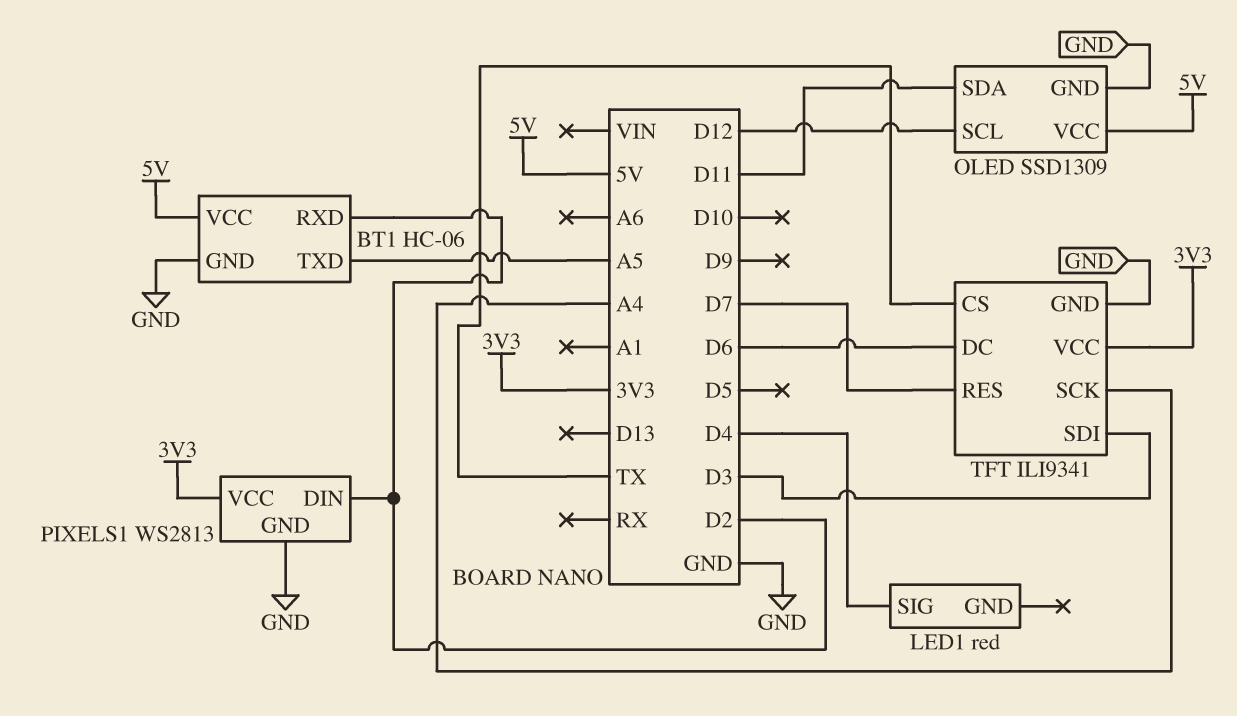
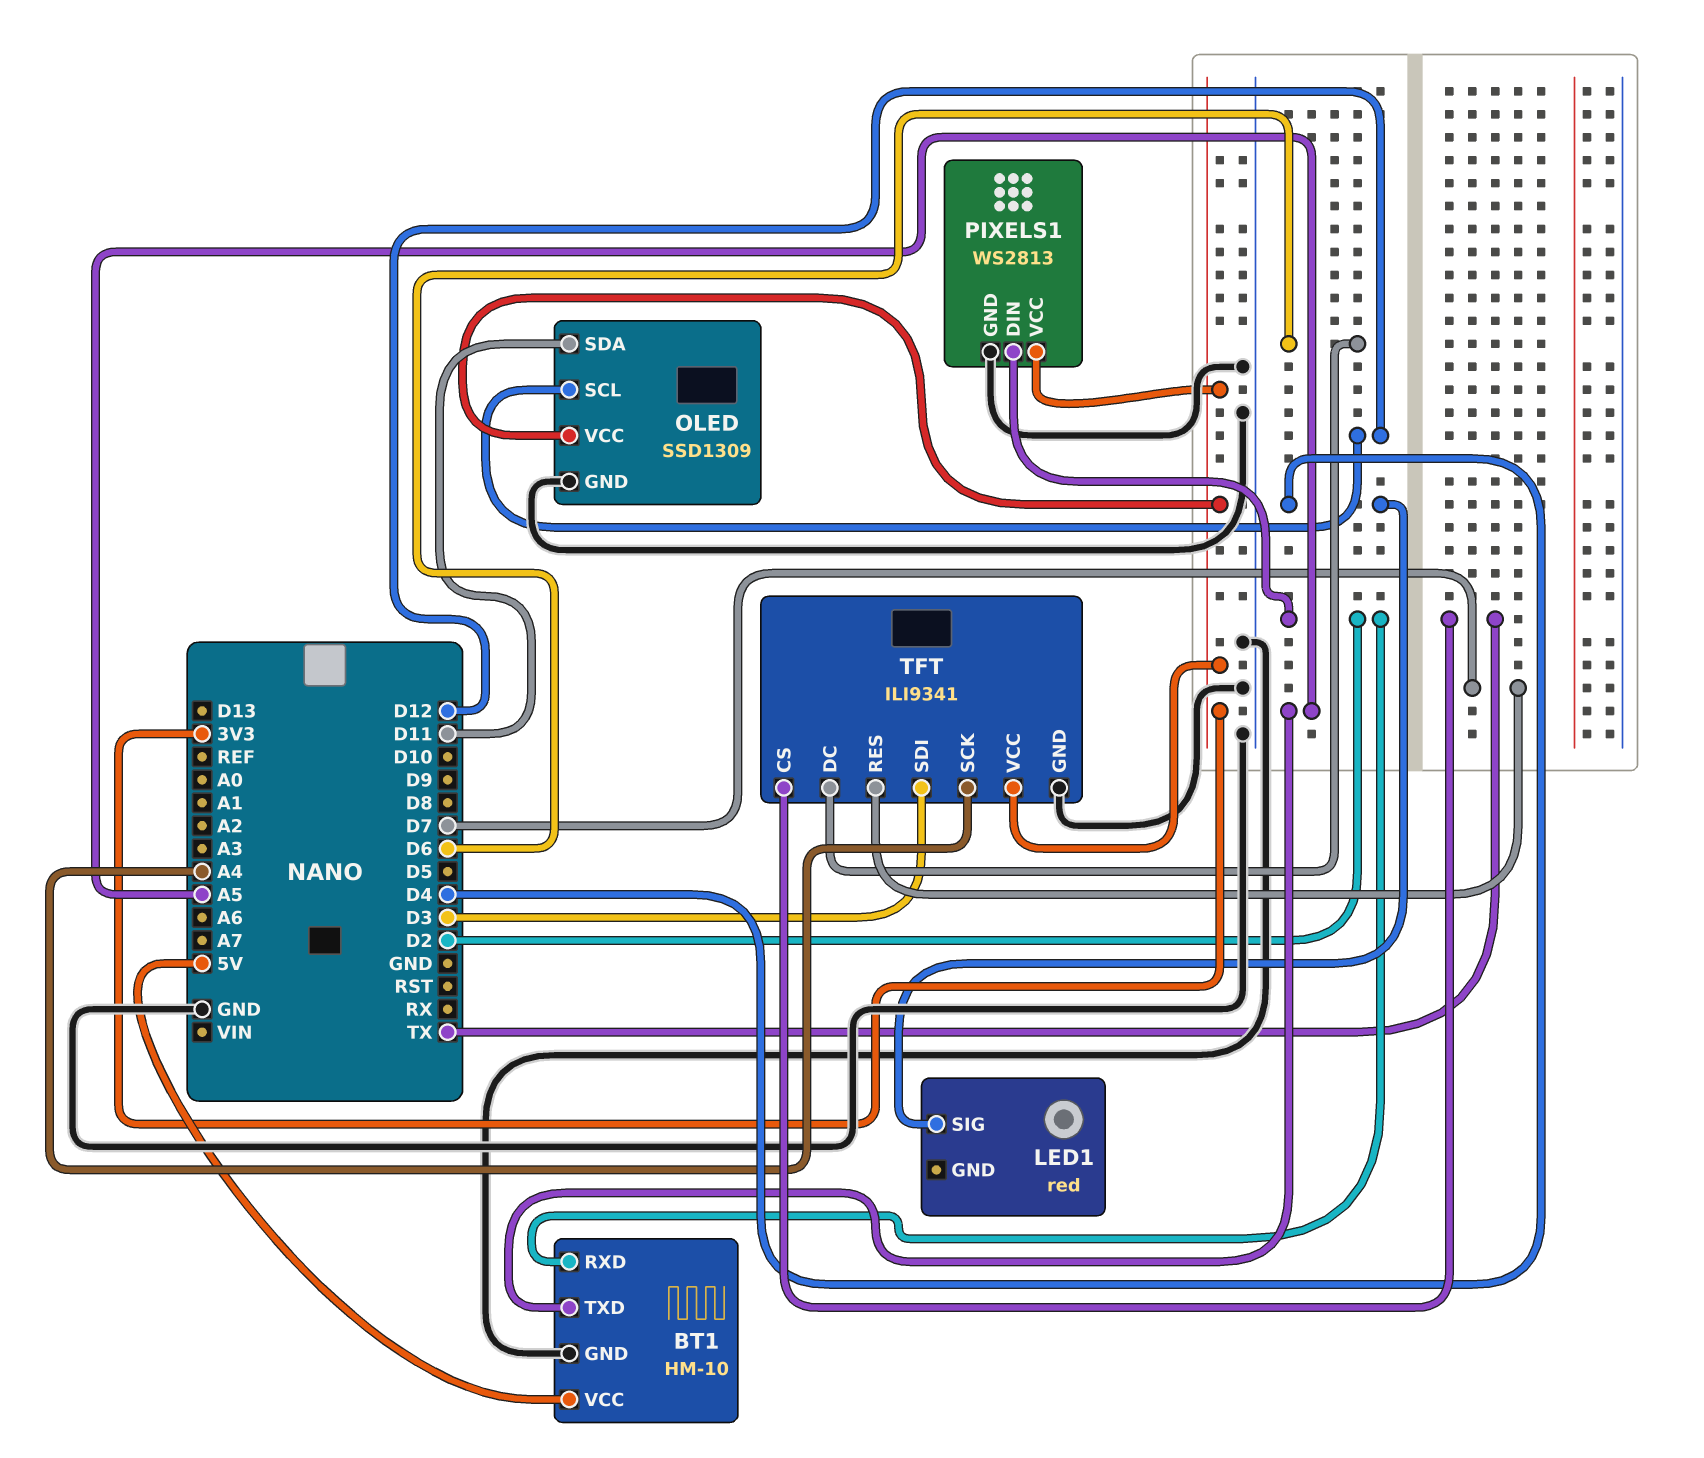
BT1: HC-06 -> HM-10
OLED pin VCC: 5V -> 3V3

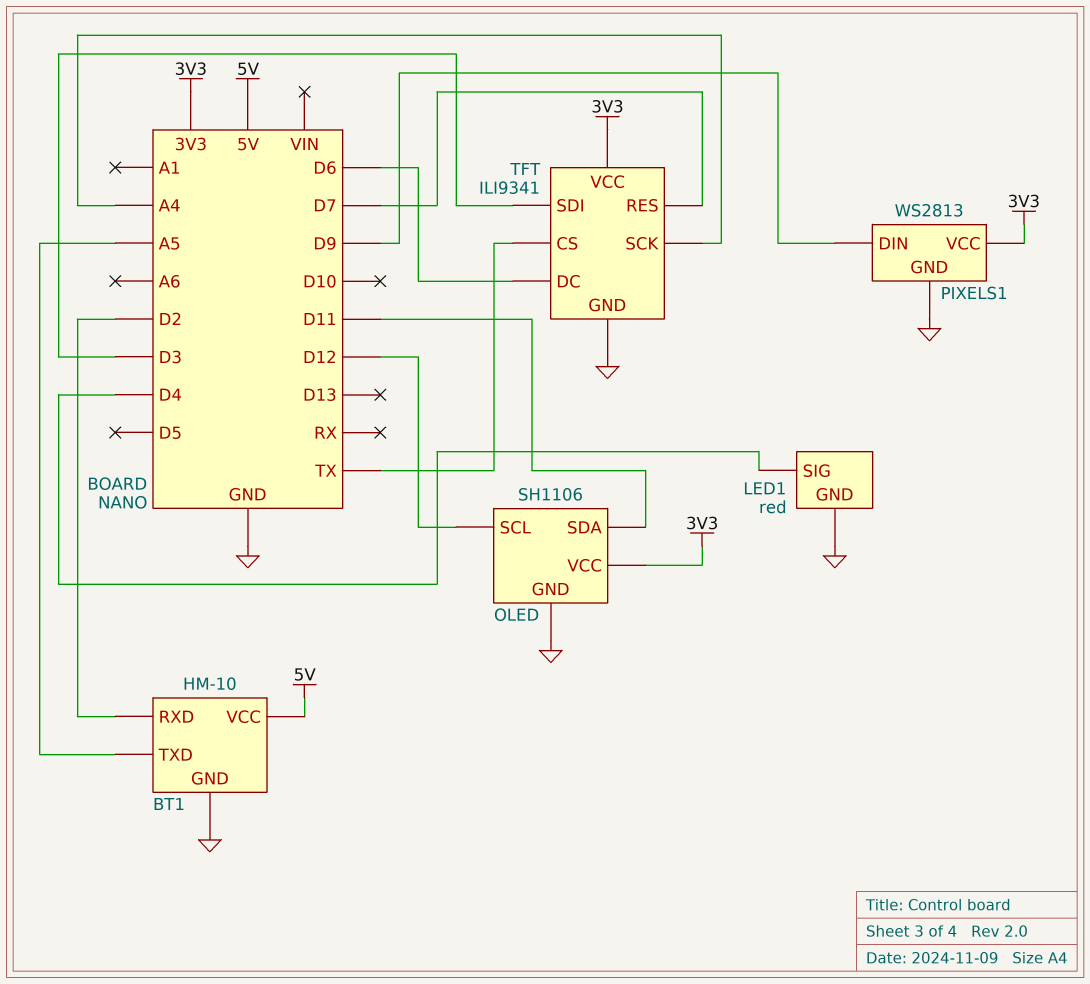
LED1 pin GND: none -> GND
OLED: SSD1309 -> SH1106
PIXELS1 pin DIN: D2 -> D9

